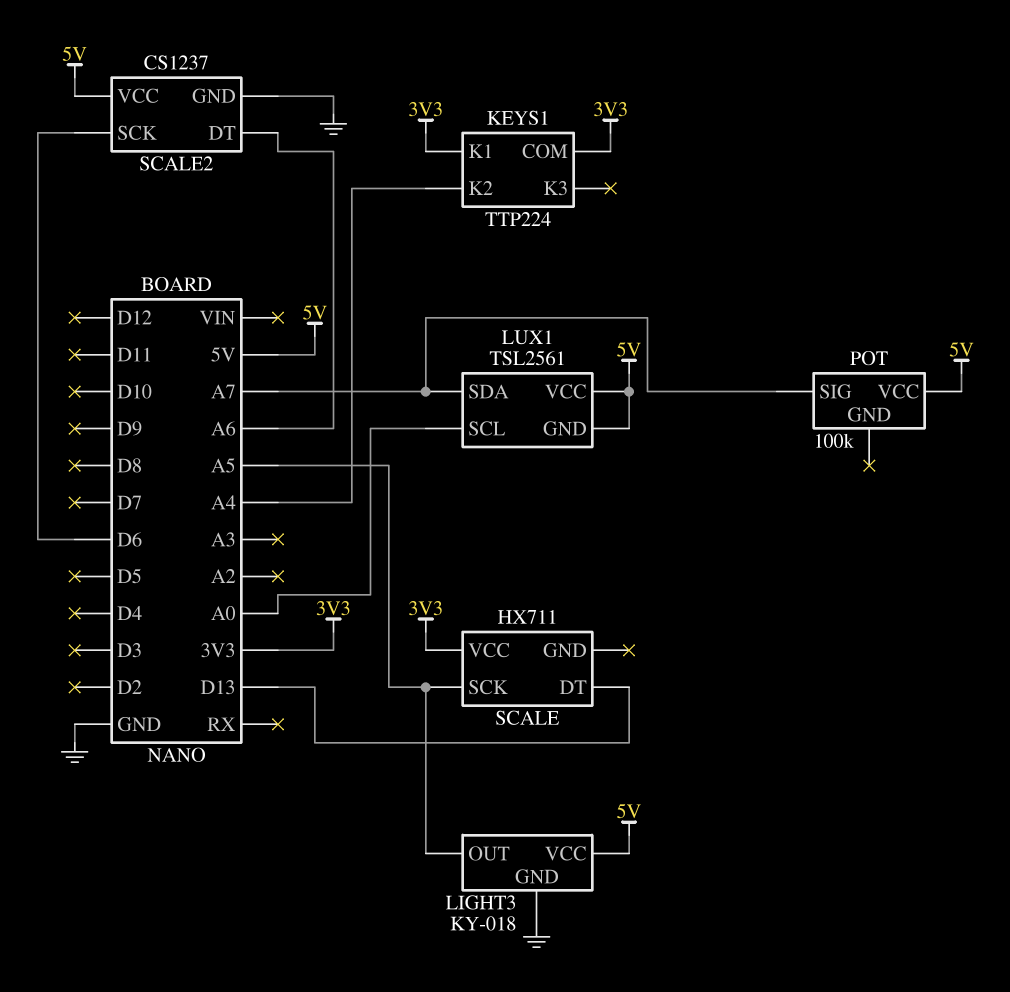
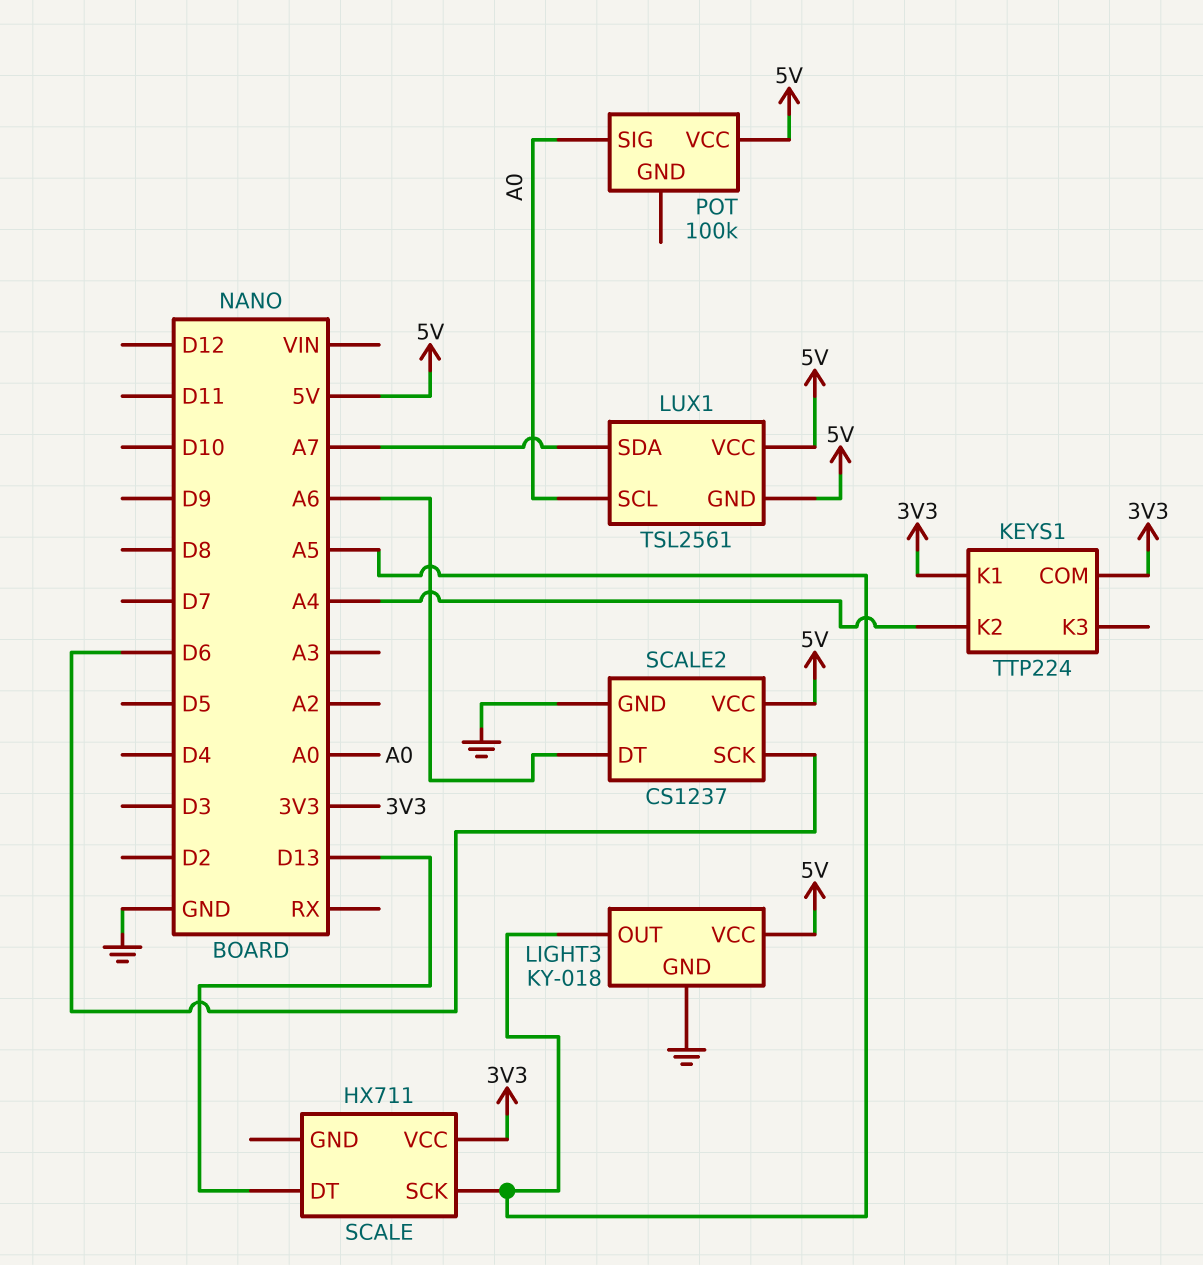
POT pin SIG: A7 -> A0

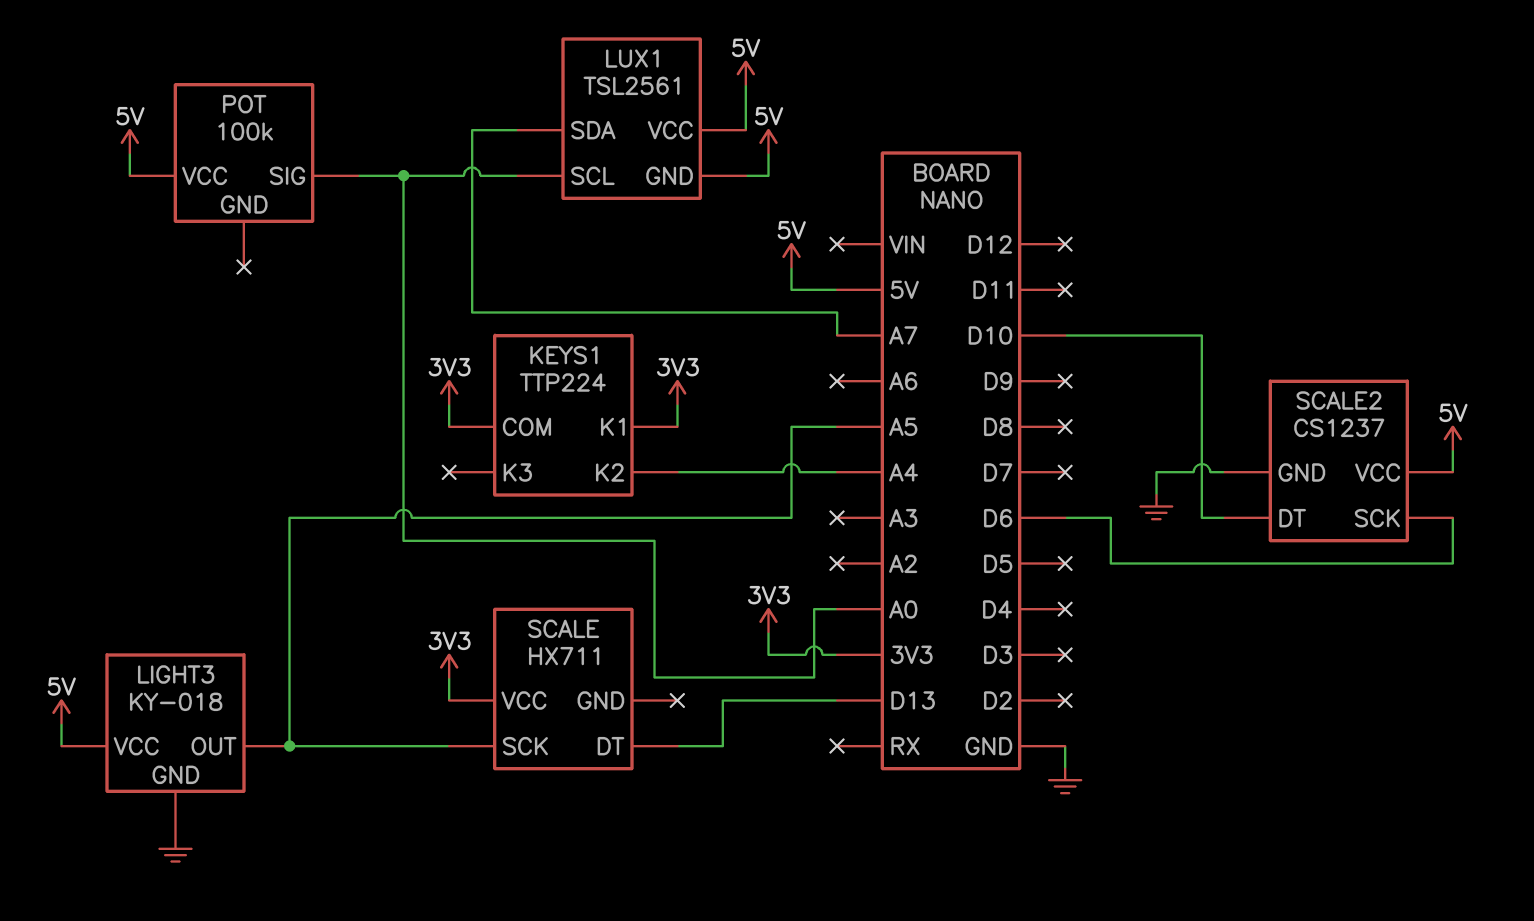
SCALE2 pin DT: A6 -> D10

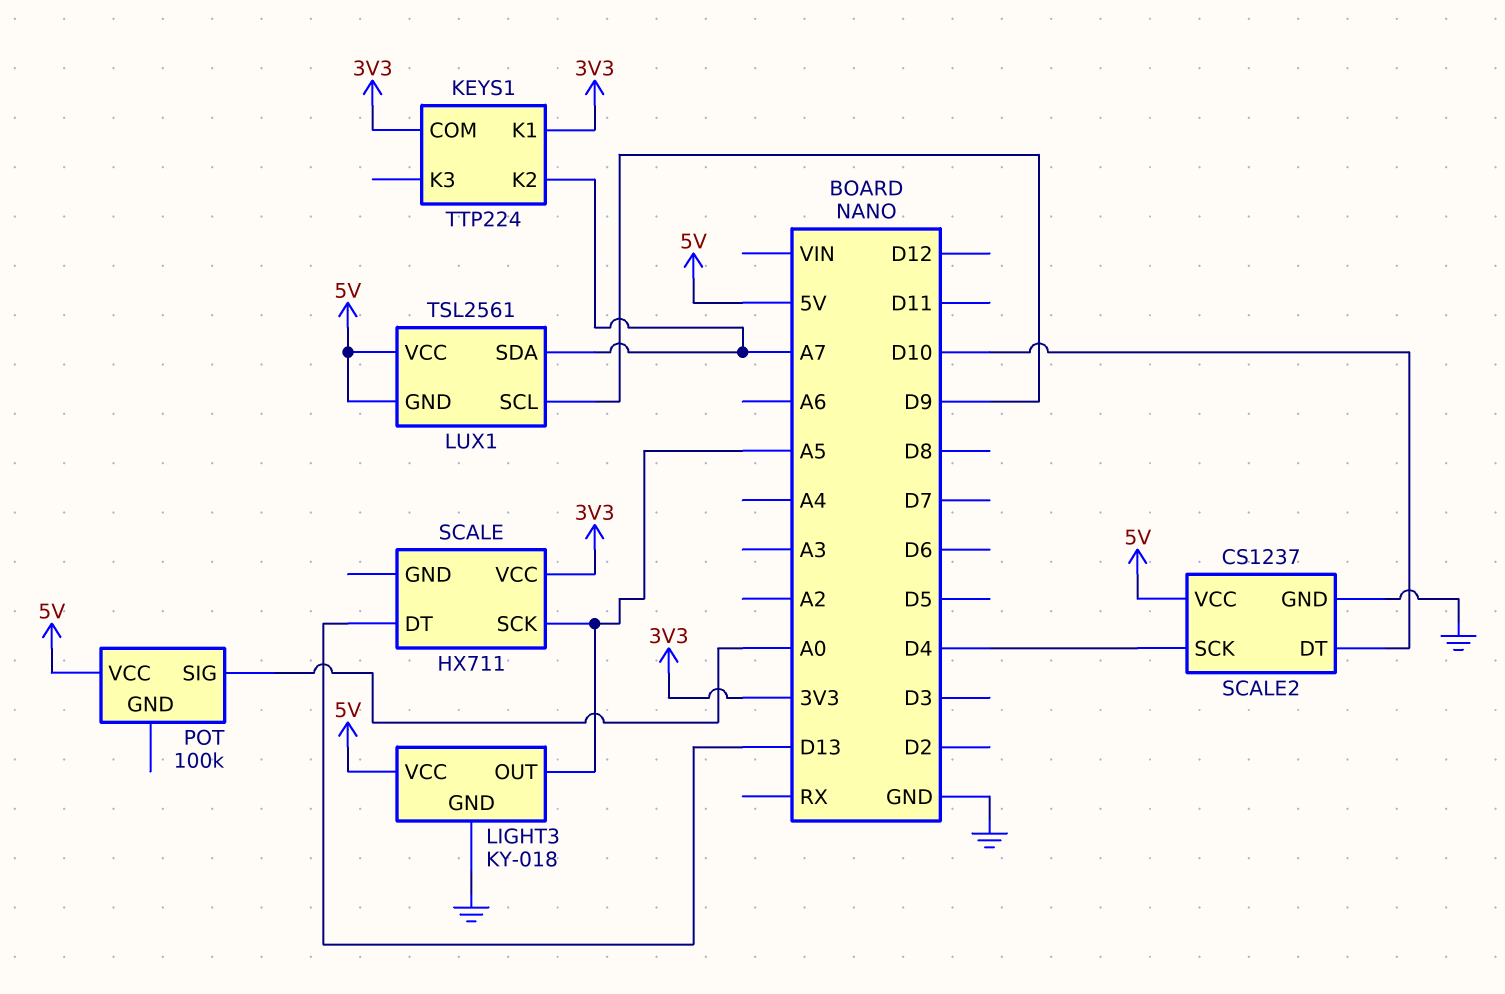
KEYS1 pin K2: A4 -> A7
LUX1 pin SCL: A0 -> D9
SCALE2 pin SCK: D6 -> D4

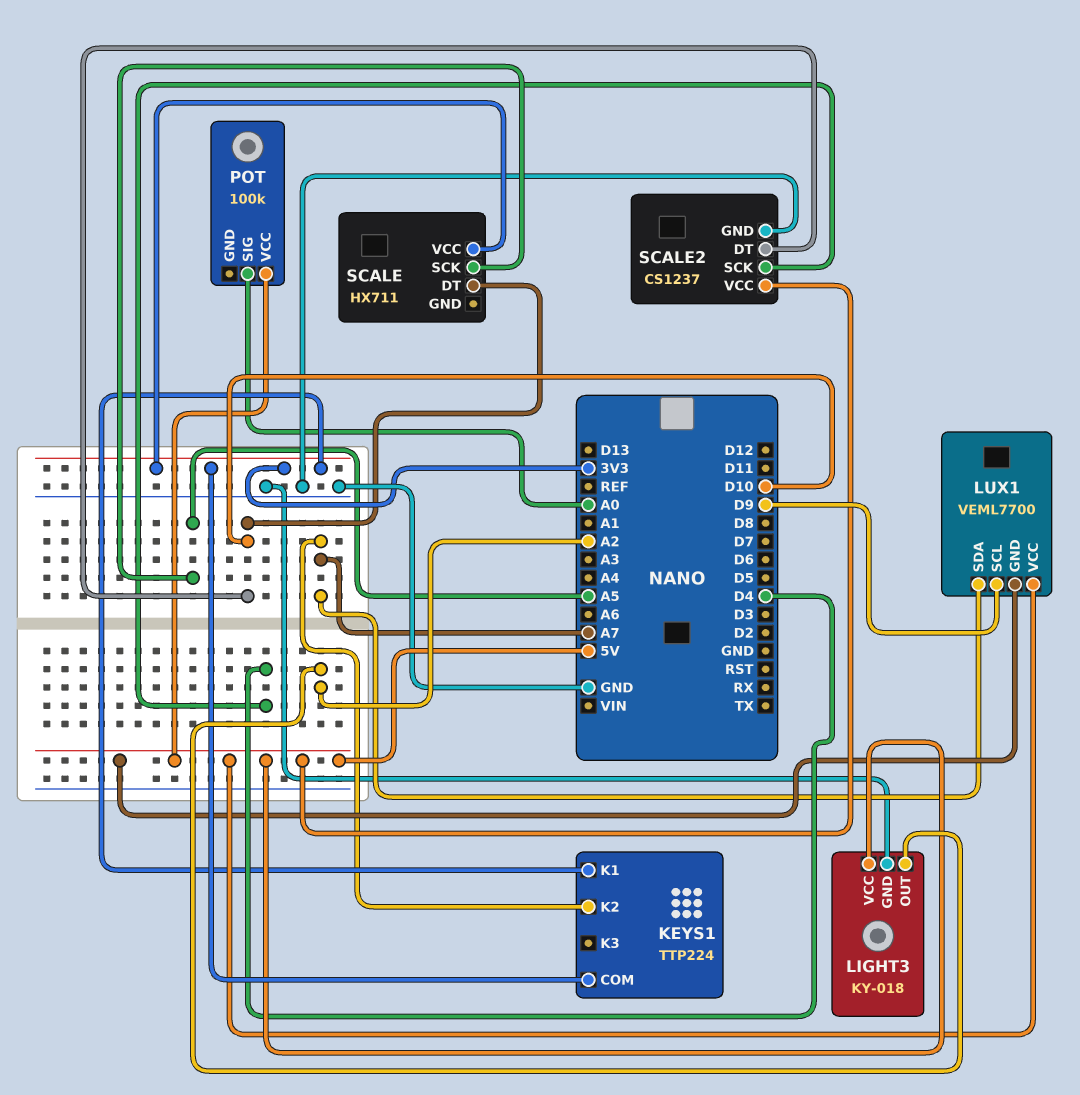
LIGHT3 pin OUT: A5 -> A2
LUX1: TSL2561 -> VEML7700
SCALE pin DT: D13 -> D10

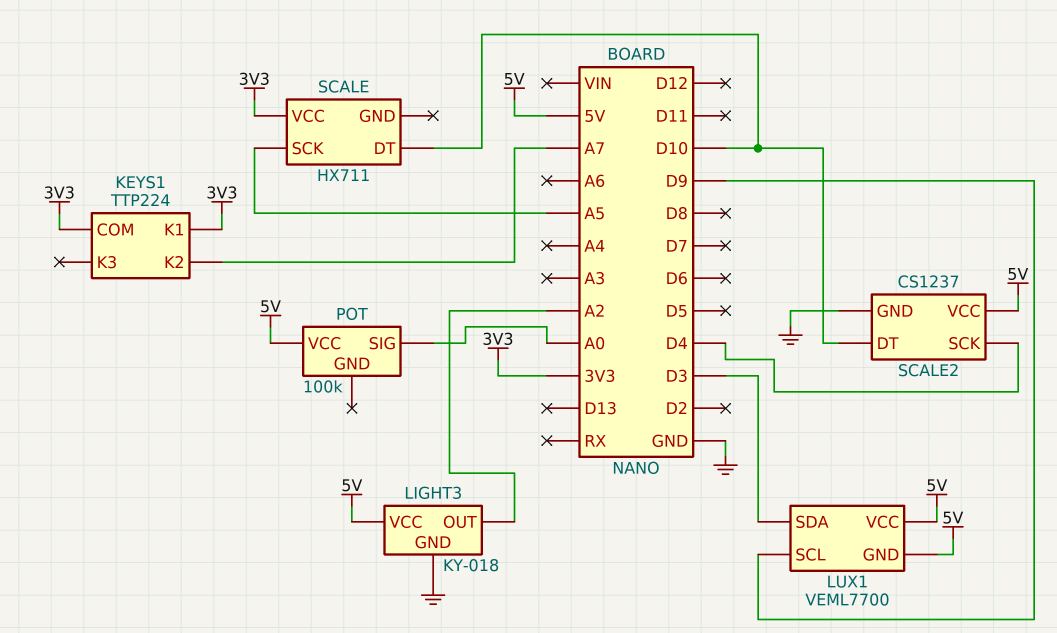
LUX1 pin SDA: A7 -> D3

